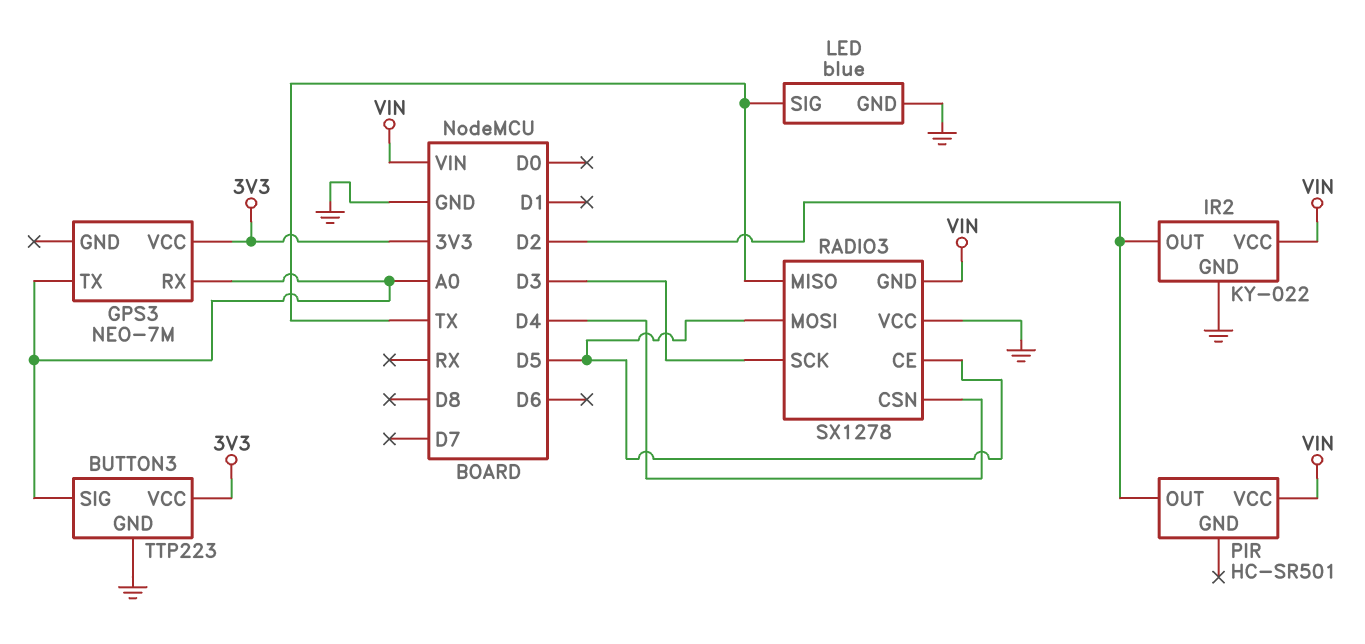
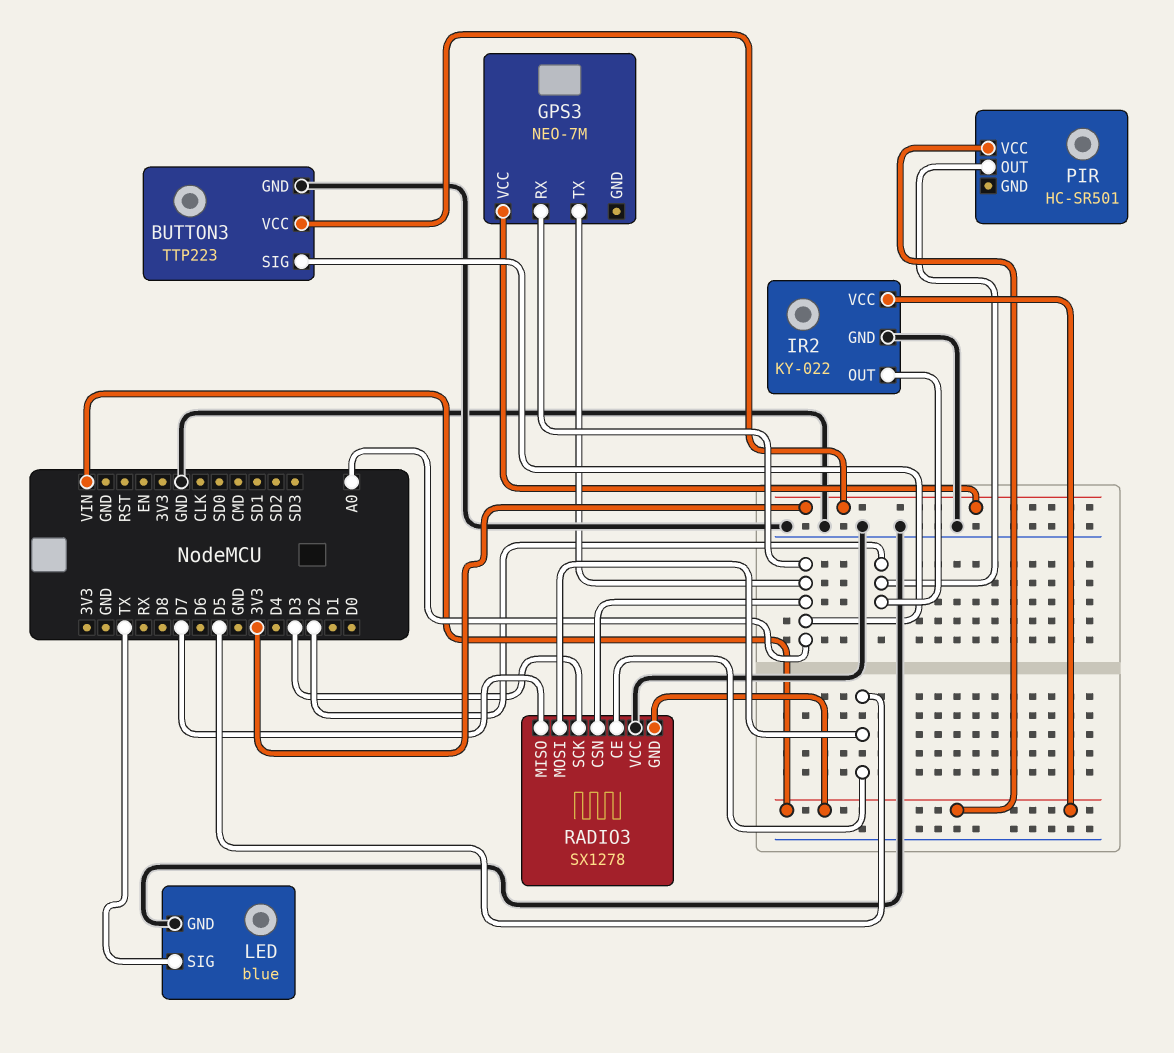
RADIO3 pin CSN: D4 -> A0
RADIO3 pin MISO: TX -> D7

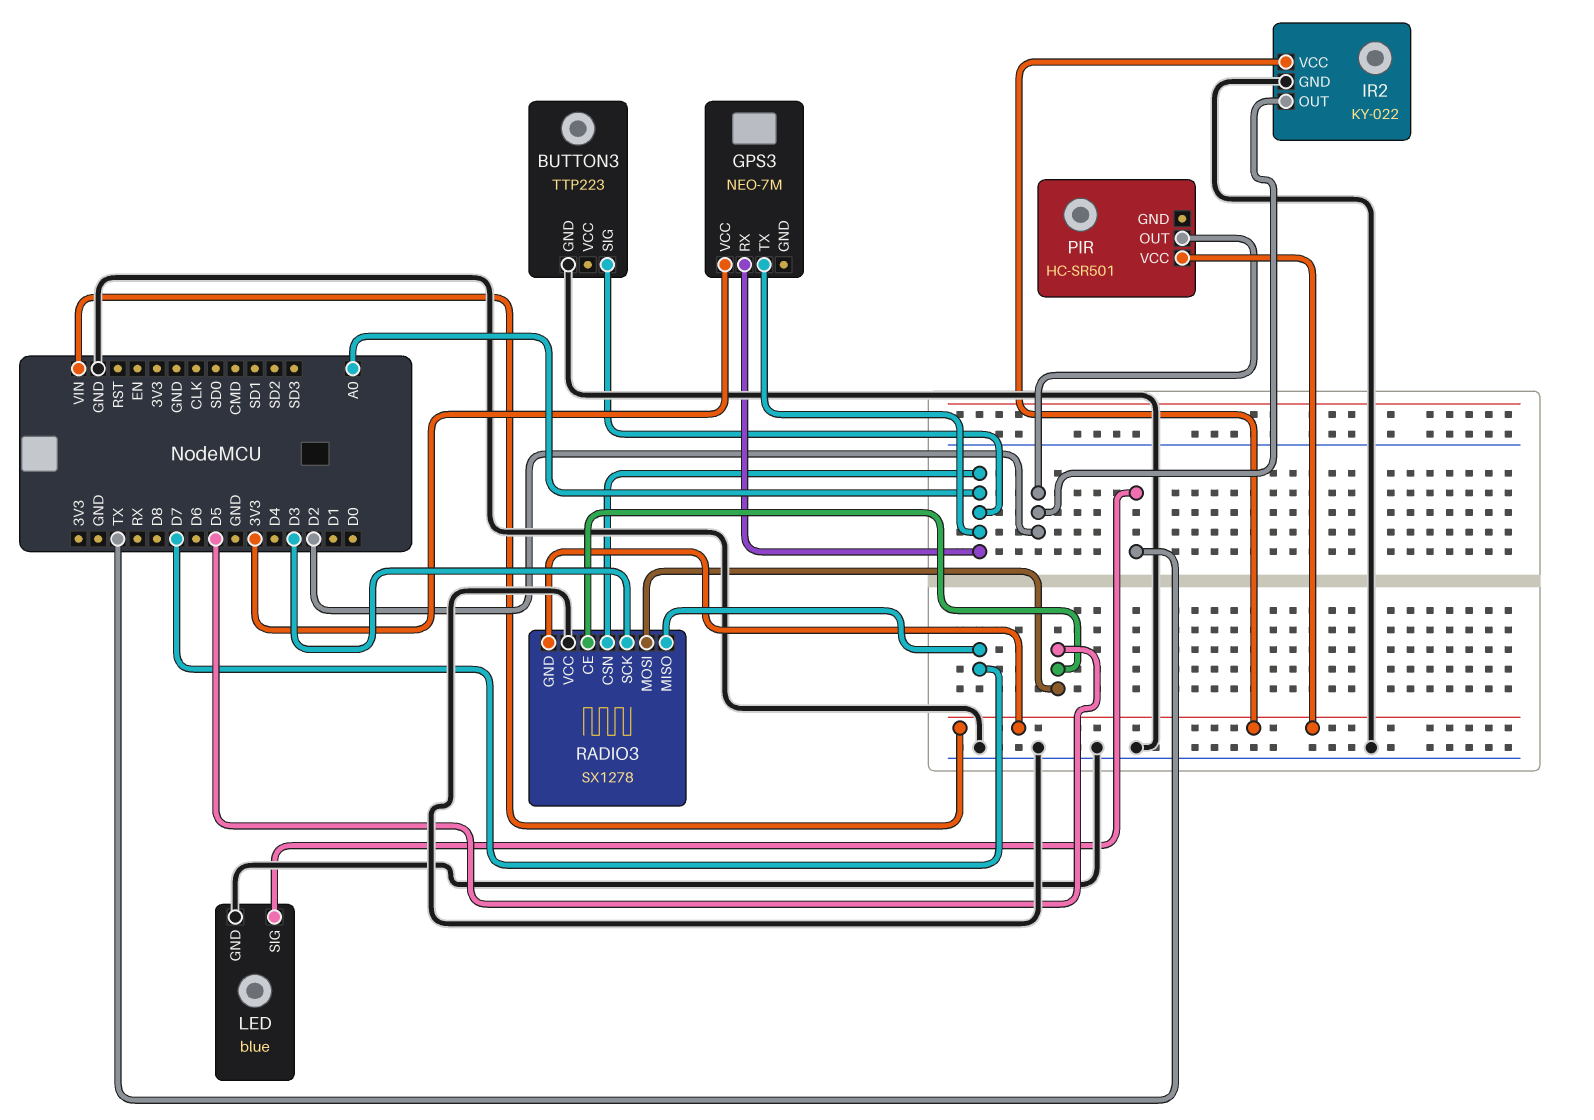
BUTTON3 pin VCC: 3V3 -> none

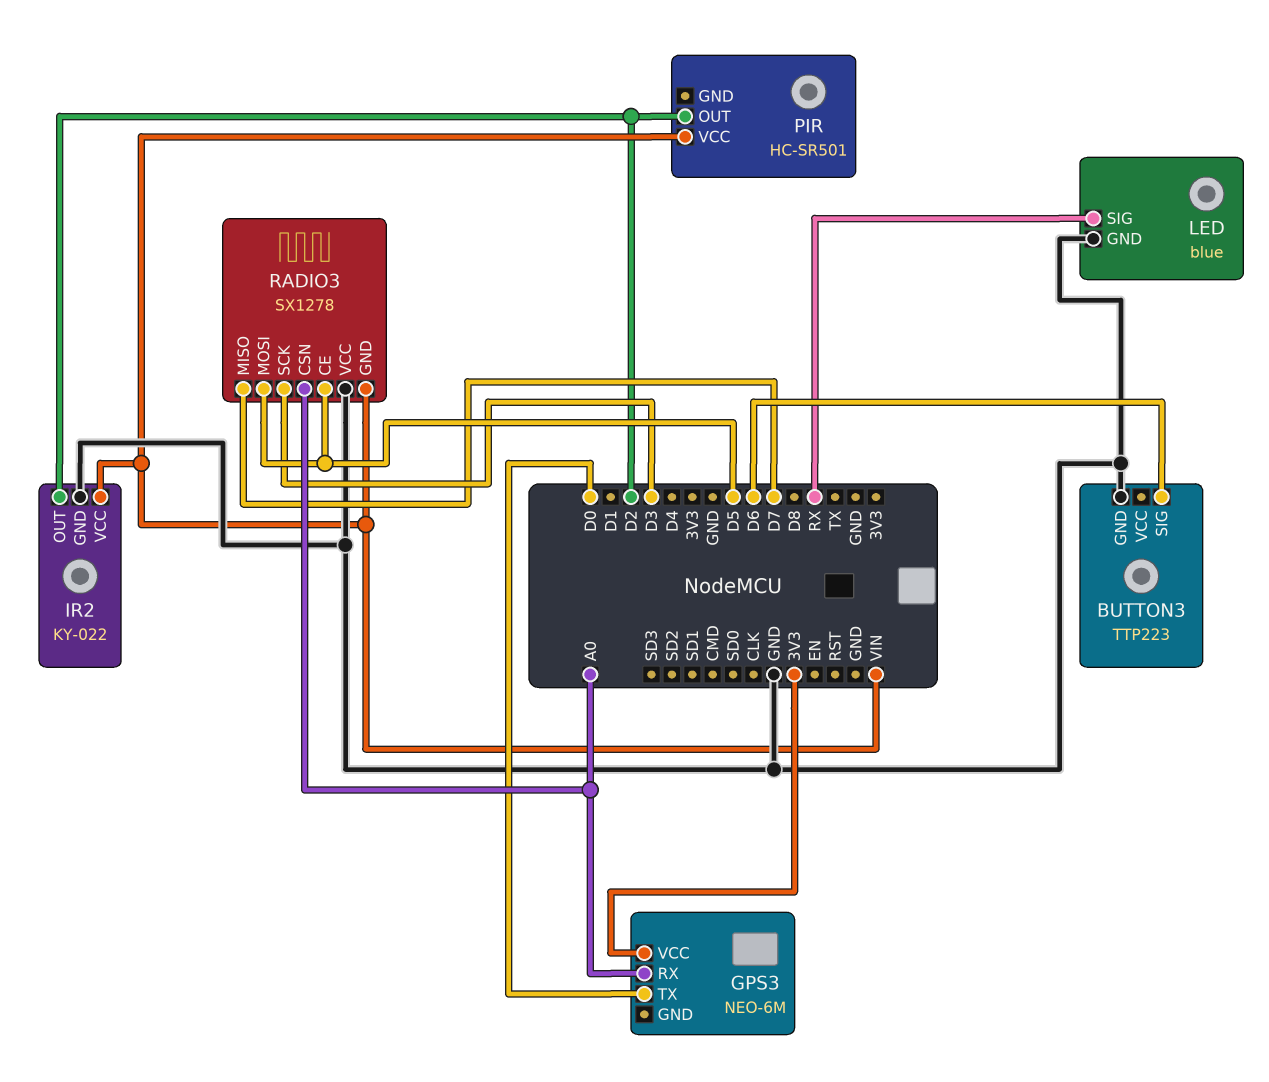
BUTTON3 pin SIG: A0 -> D6
GPS3: NEO-7M -> NEO-6M
GPS3 pin TX: A0 -> D0
LED pin SIG: TX -> RX

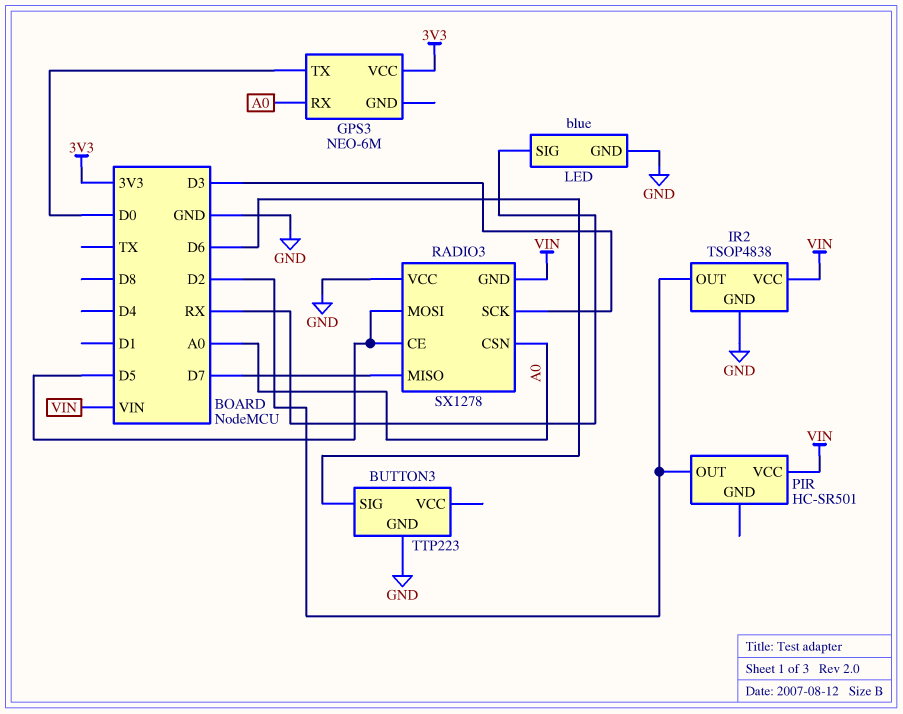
IR2: KY-022 -> TSOP4838

